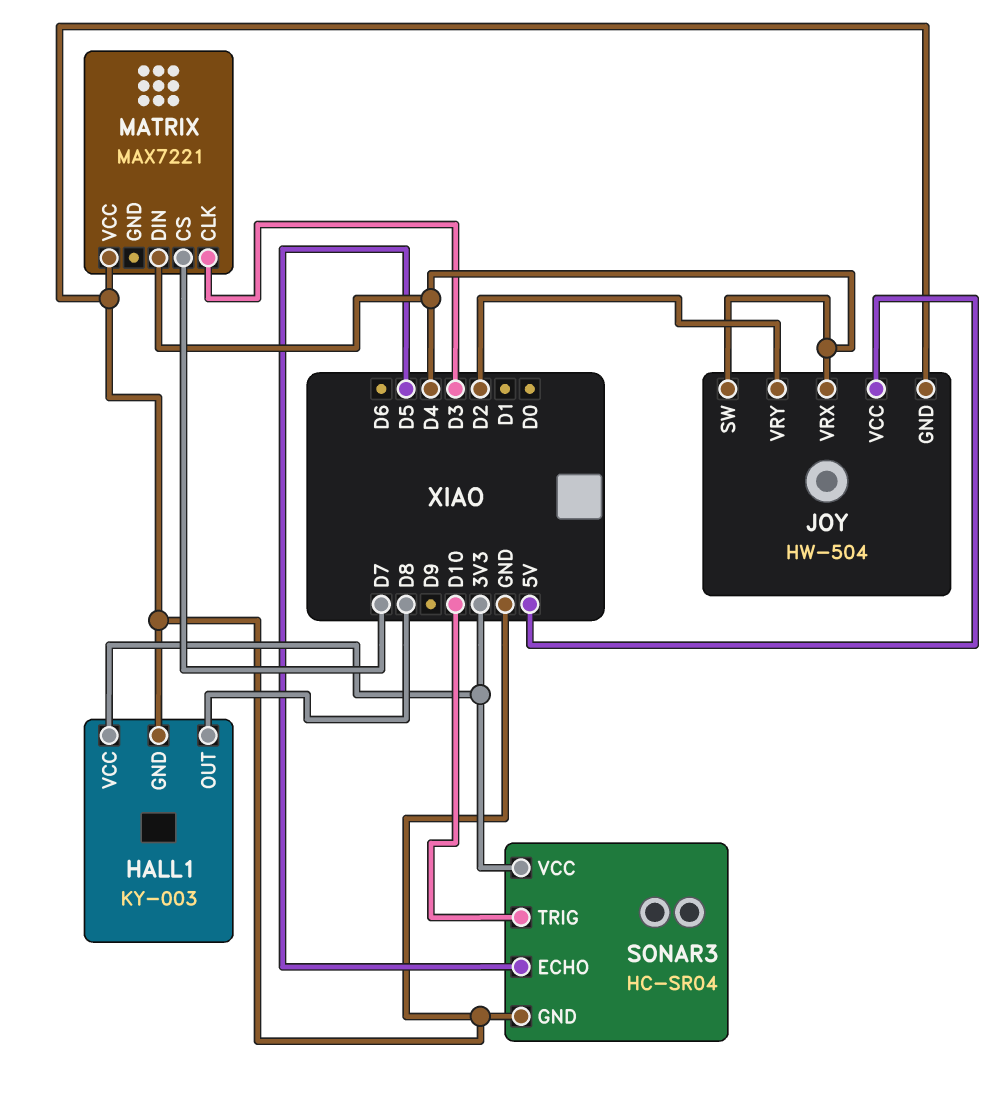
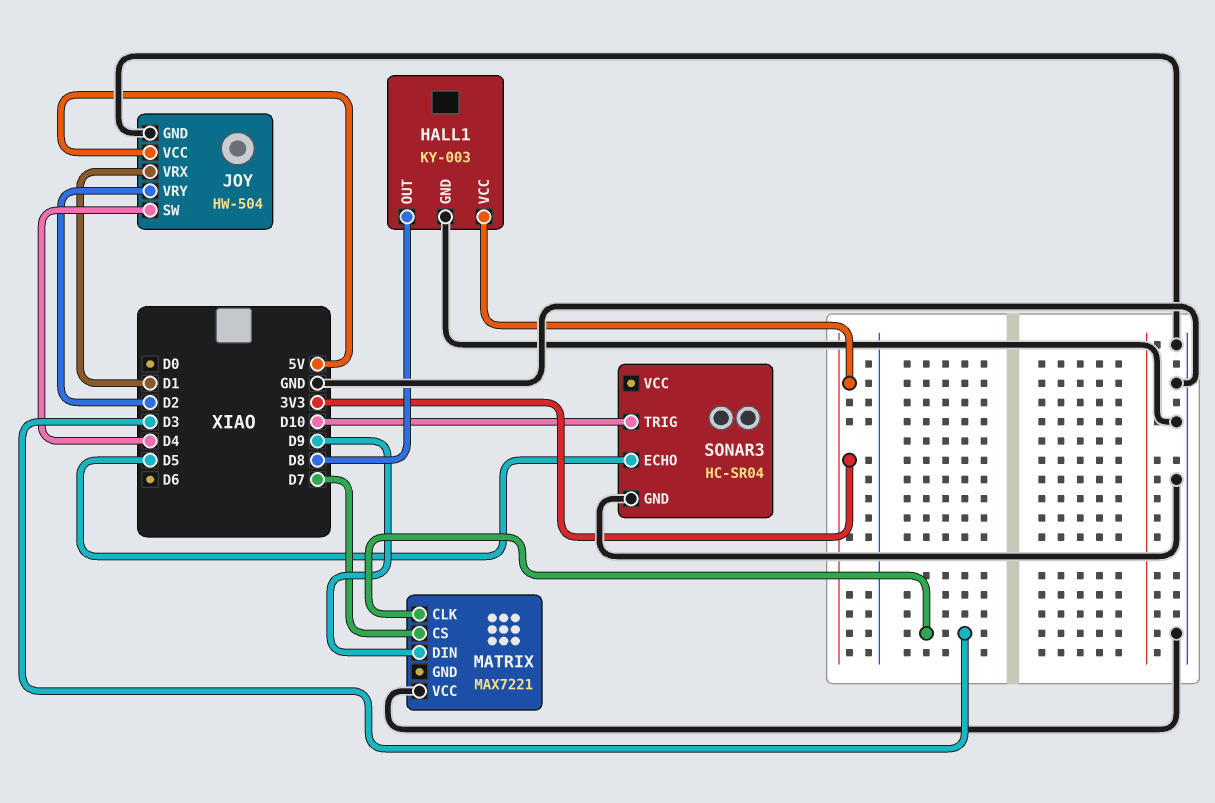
JOY pin VRX: D4 -> D1
MATRIX pin DIN: D4 -> D9
SONAR3 pin VCC: 3V3 -> none

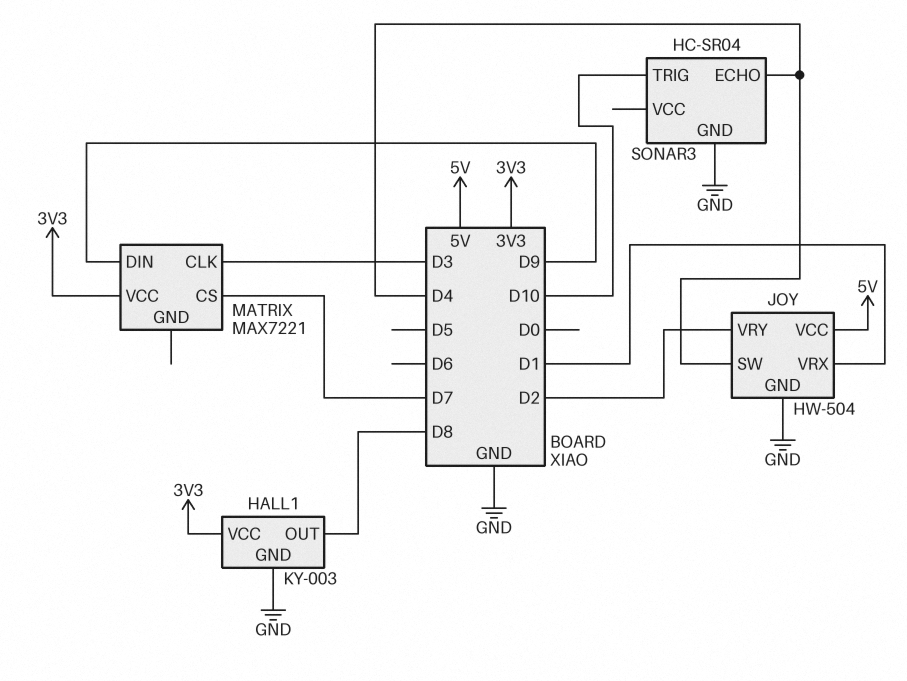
MATRIX pin VCC: GND -> 3V3
SONAR3 pin ECHO: D5 -> D4

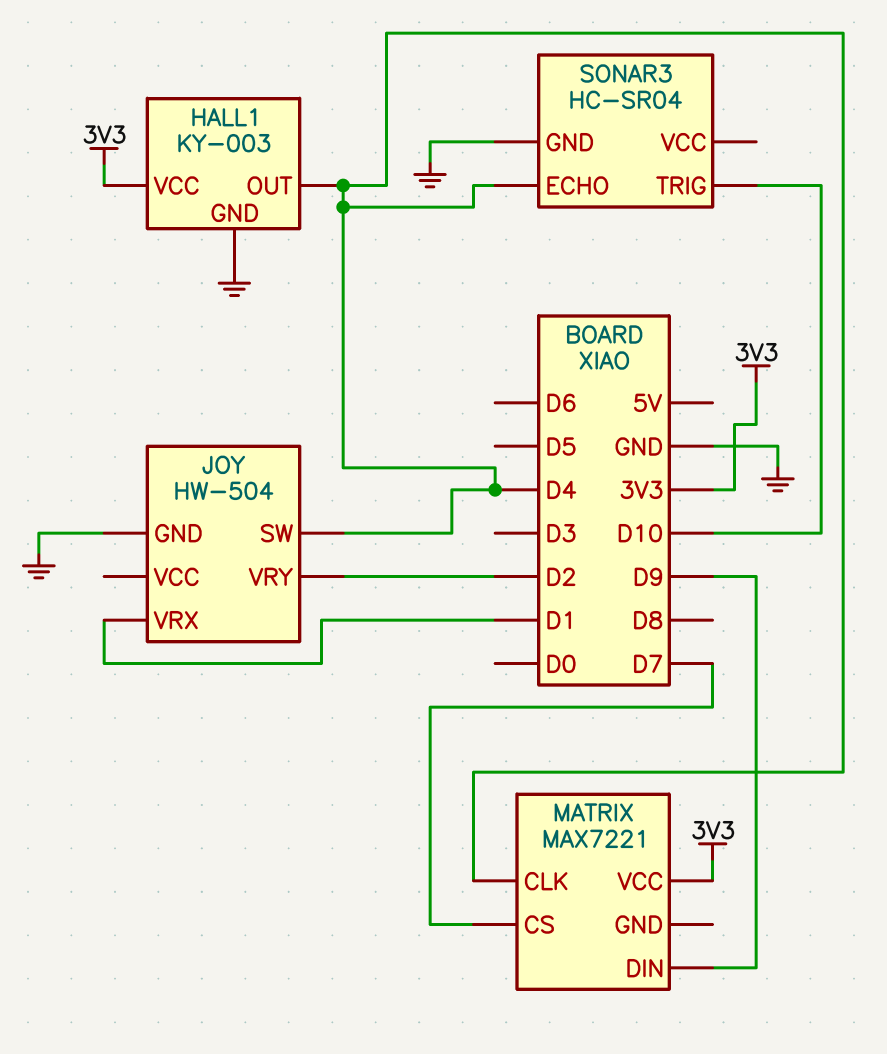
HALL1 pin OUT: D8 -> D4
JOY pin VCC: 5V -> none
MATRIX pin CLK: D3 -> D4

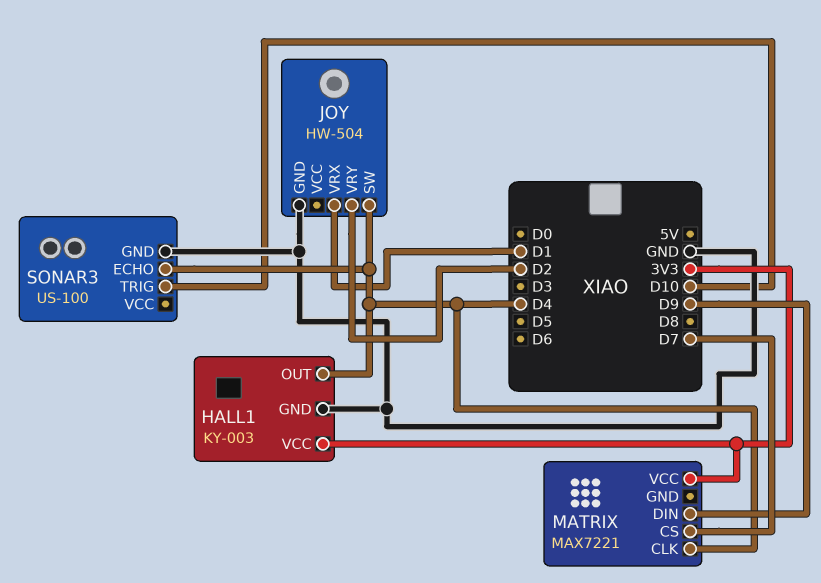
SONAR3: HC-SR04 -> US-100

